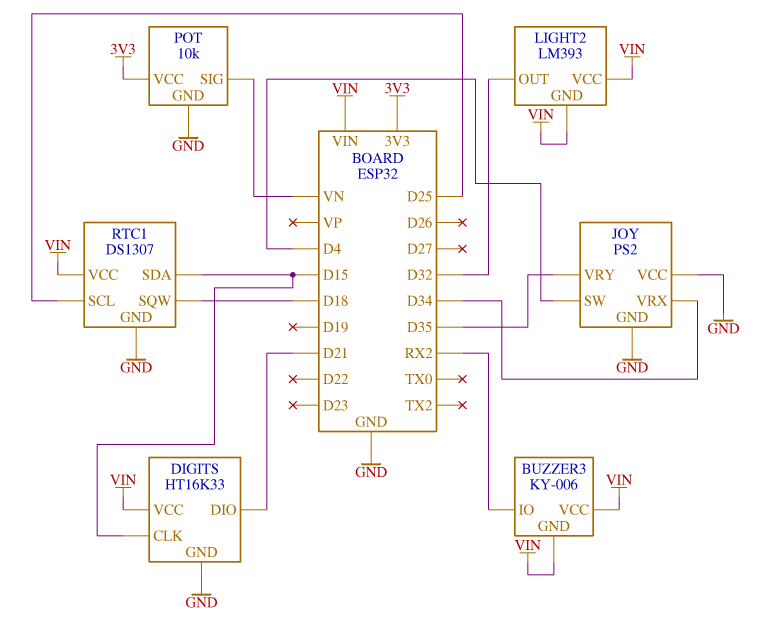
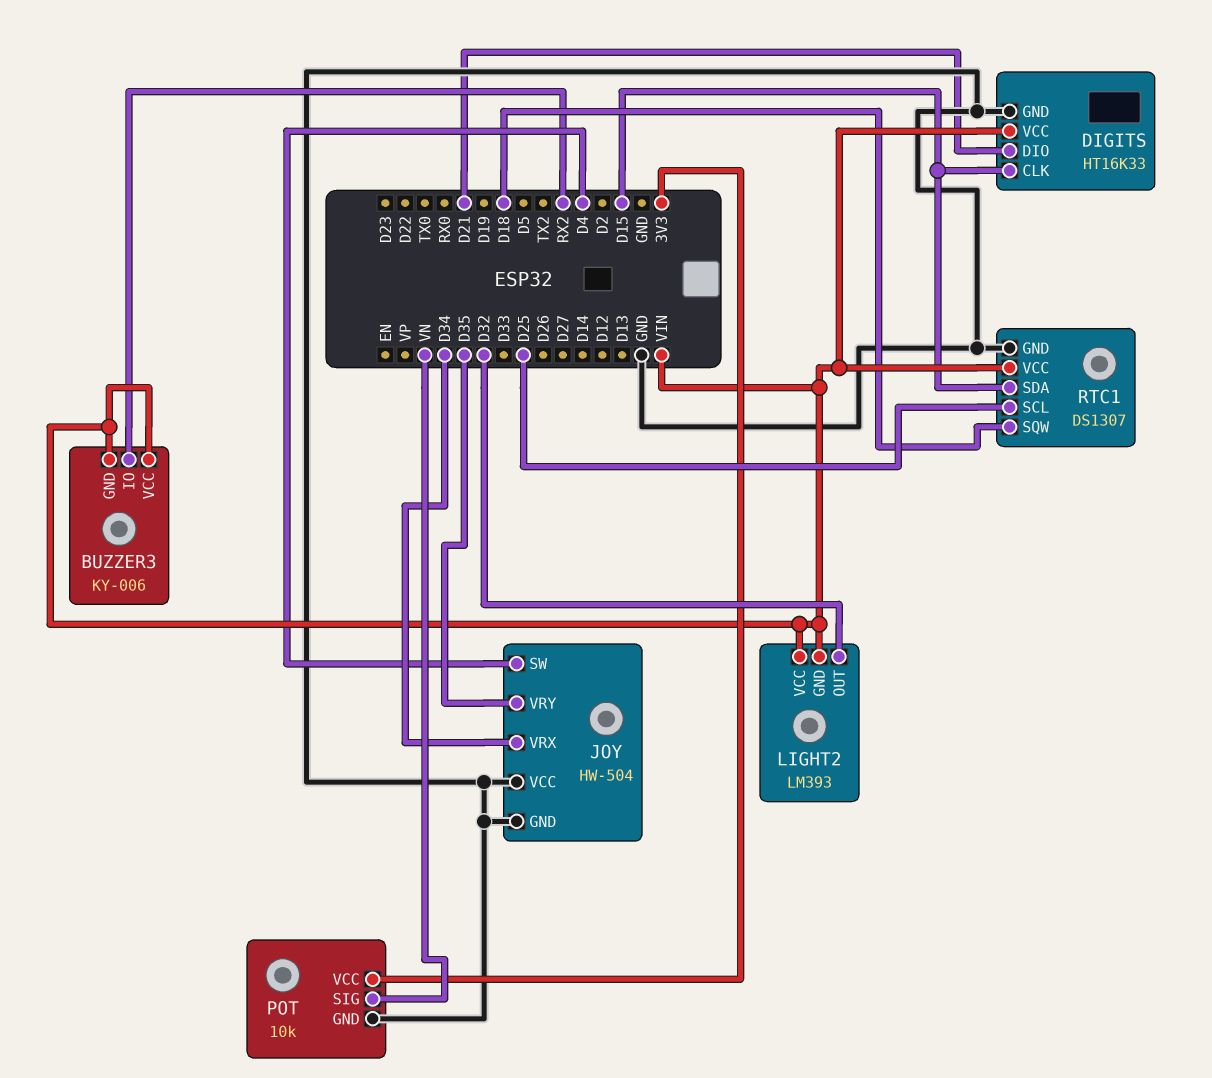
JOY: PS2 -> HW-504

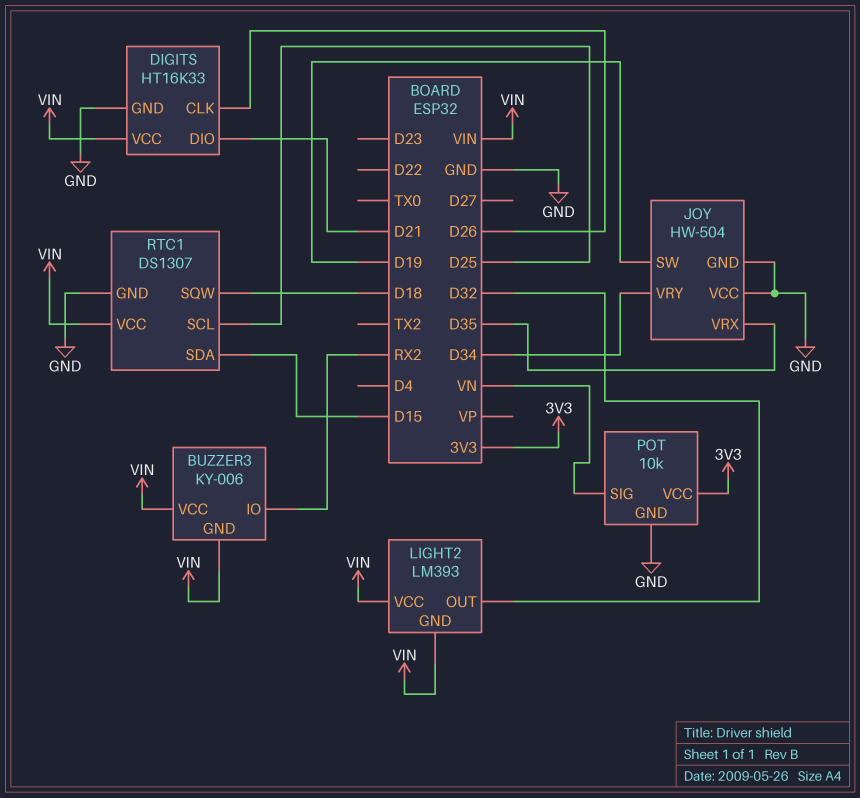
DIGITS pin CLK: D15 -> D26
JOY pin SW: D4 -> D19
JOY pin VRX: D34 -> D35
JOY pin VRY: D35 -> D34

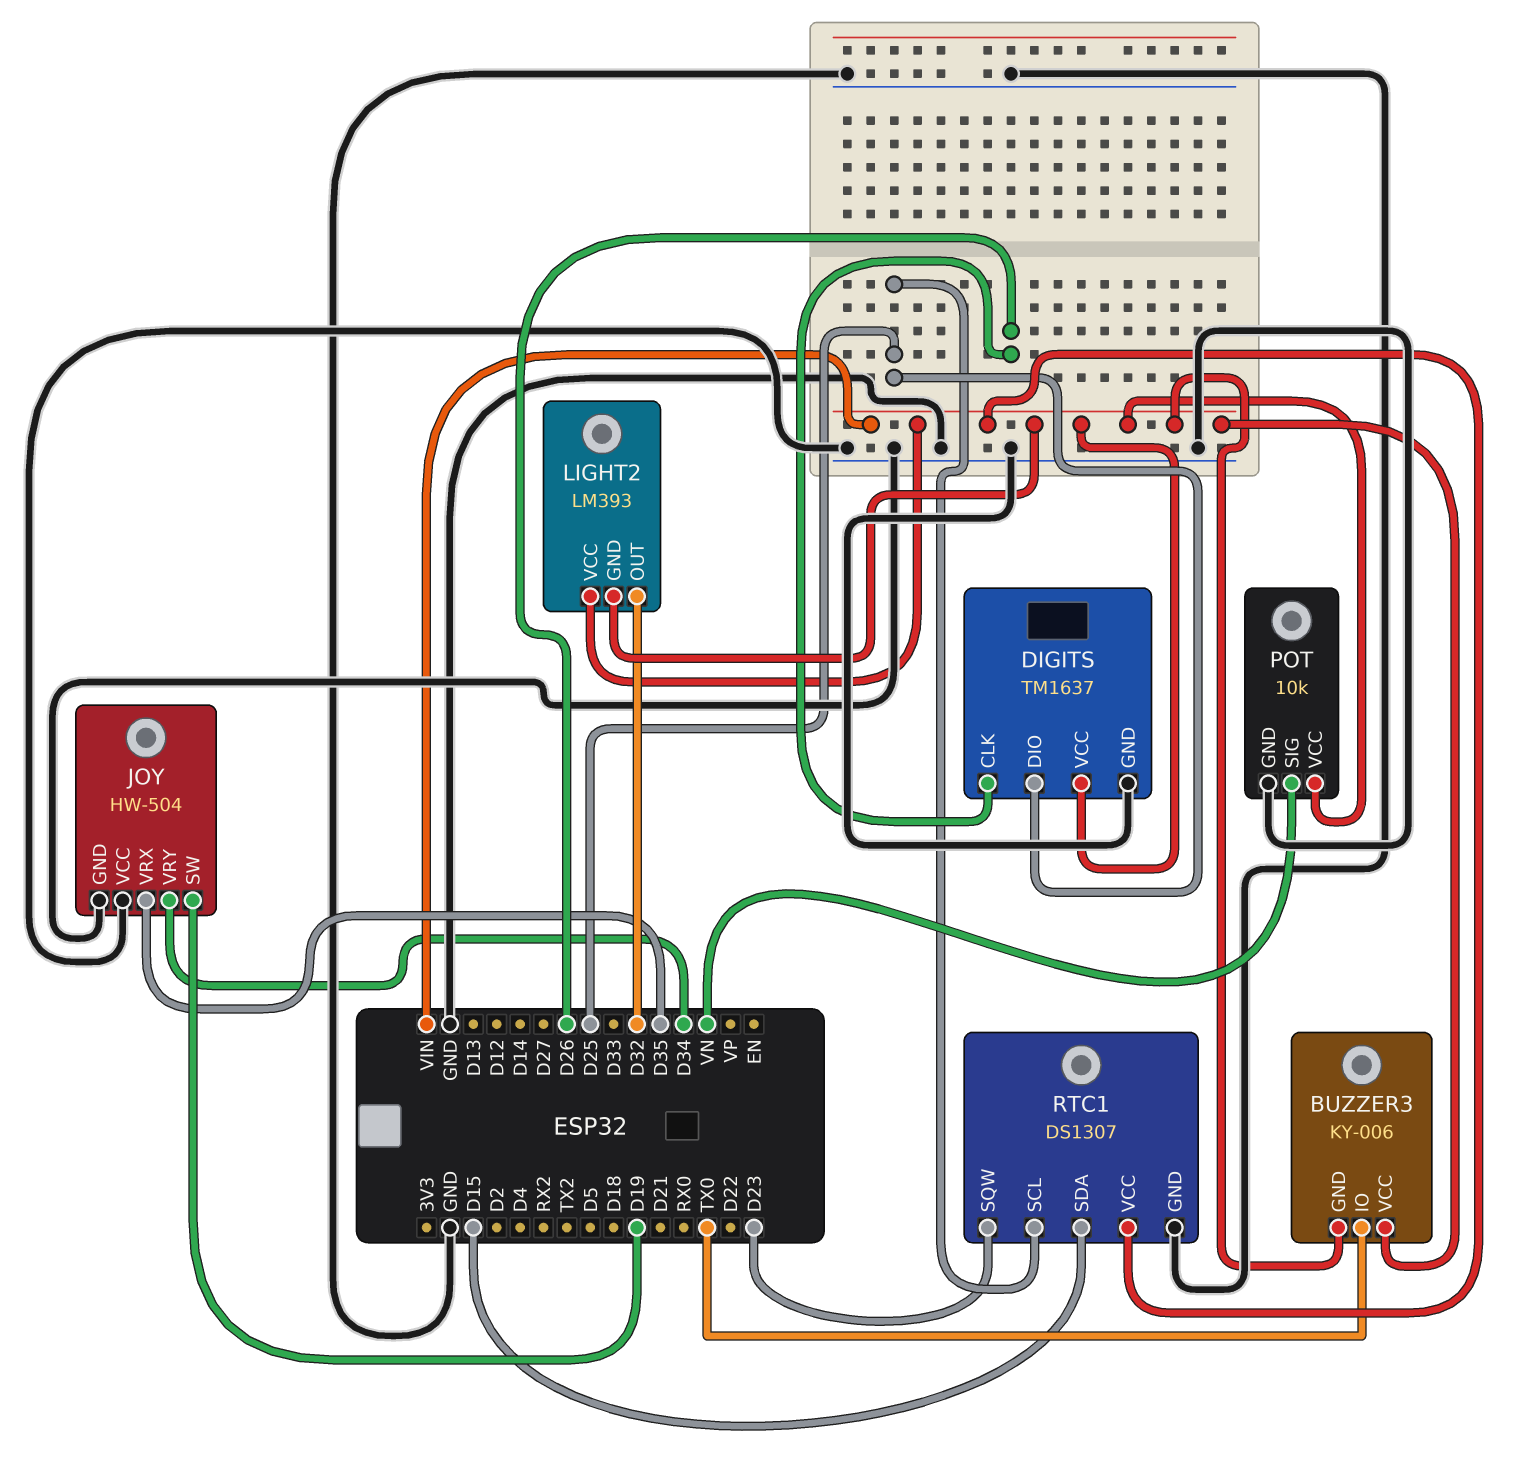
BUZZER3 pin IO: RX2 -> TX0
DIGITS: HT16K33 -> TM1637
DIGITS pin DIO: D21 -> D25
POT pin VCC: 3V3 -> VIN
RTC1 pin SQW: D18 -> D23

